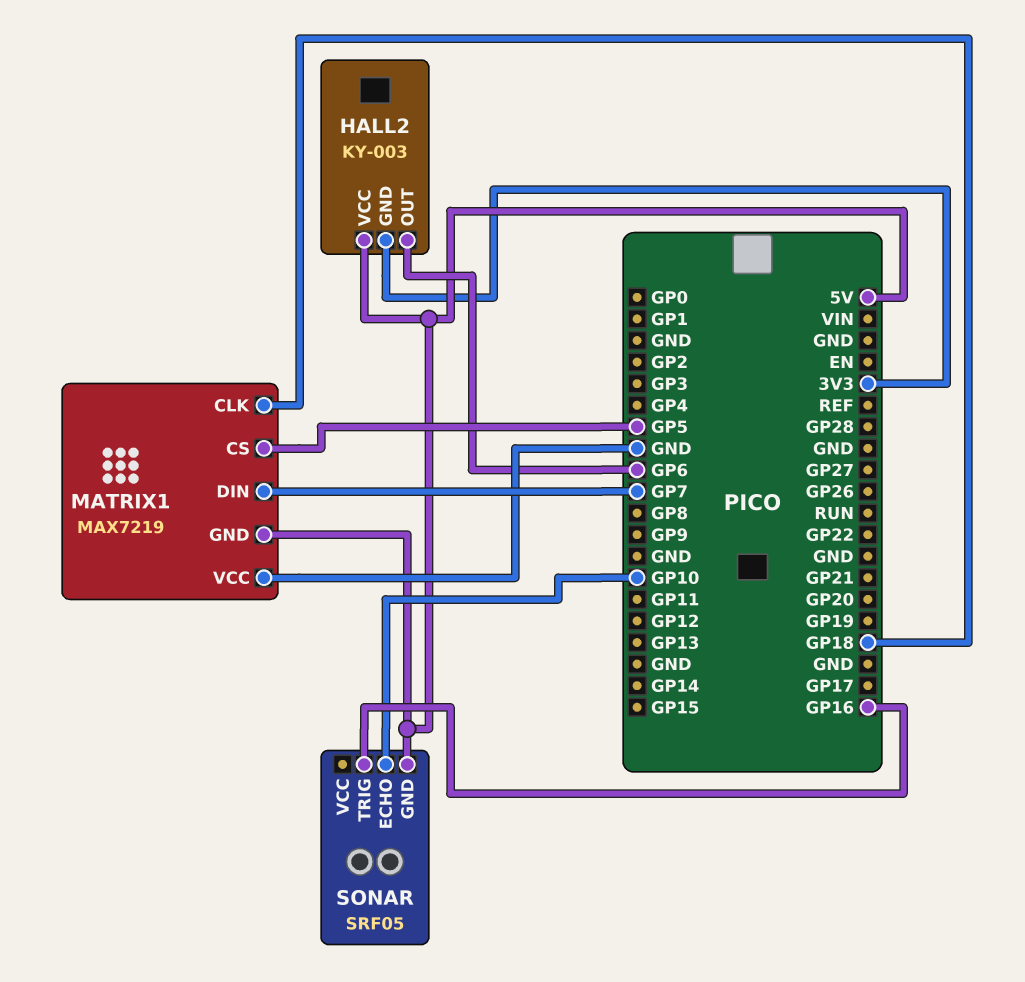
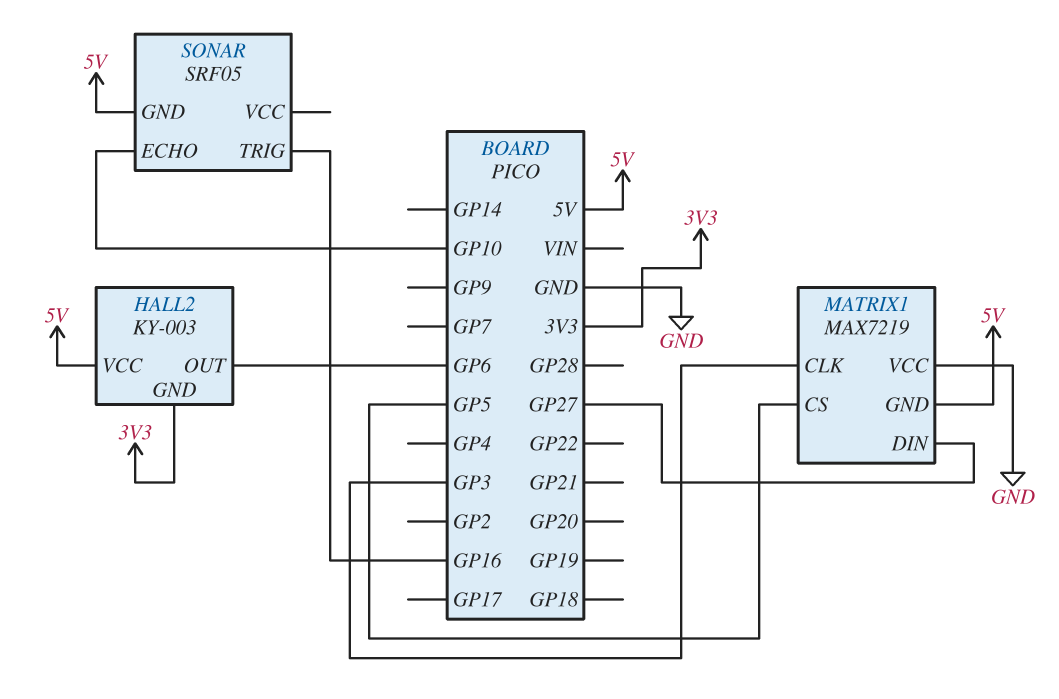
MATRIX1 pin CLK: GP18 -> GP3
MATRIX1 pin DIN: GP7 -> GP27

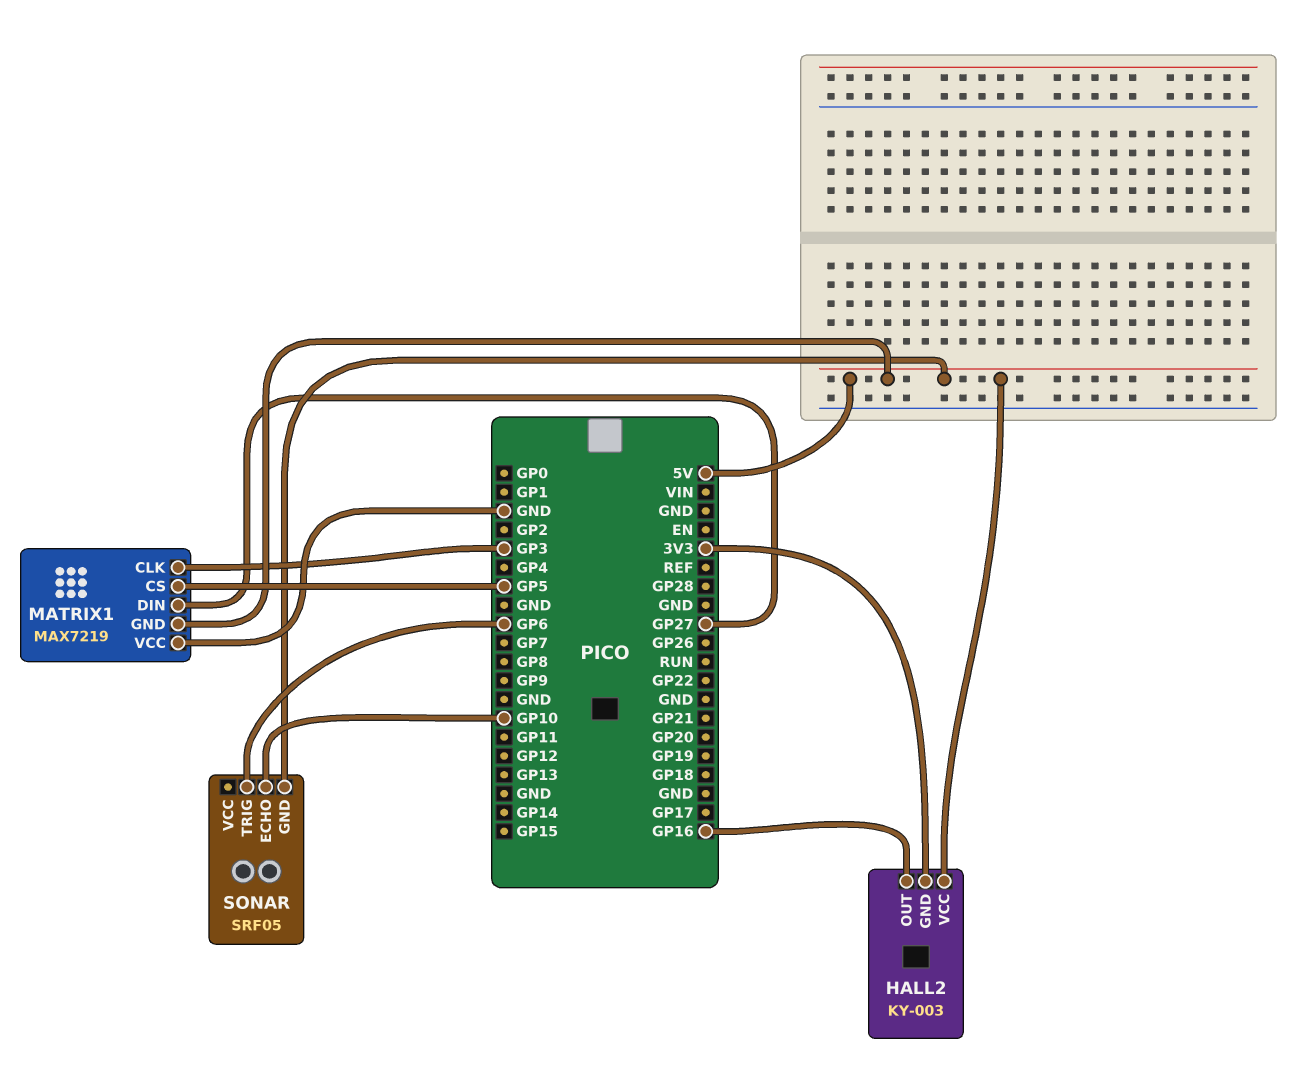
HALL2 pin OUT: GP6 -> GP16
SONAR pin TRIG: GP16 -> GP6

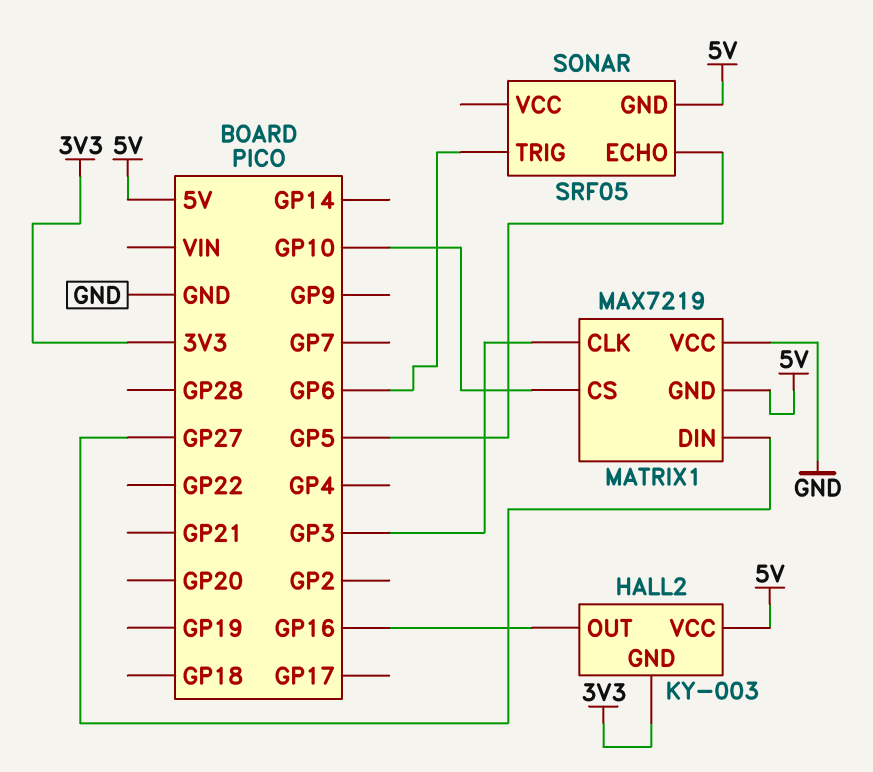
MATRIX1 pin CS: GP5 -> GP10
SONAR pin ECHO: GP10 -> GP5

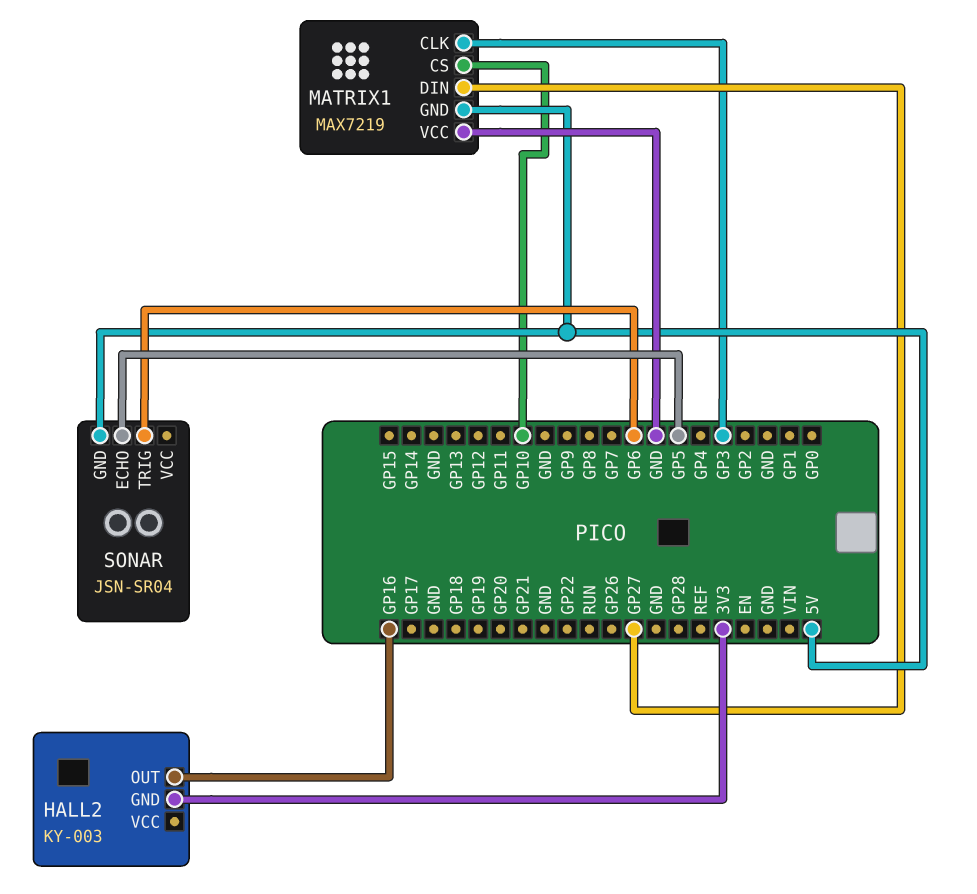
HALL2 pin VCC: 5V -> none
SONAR: SRF05 -> JSN-SR04

